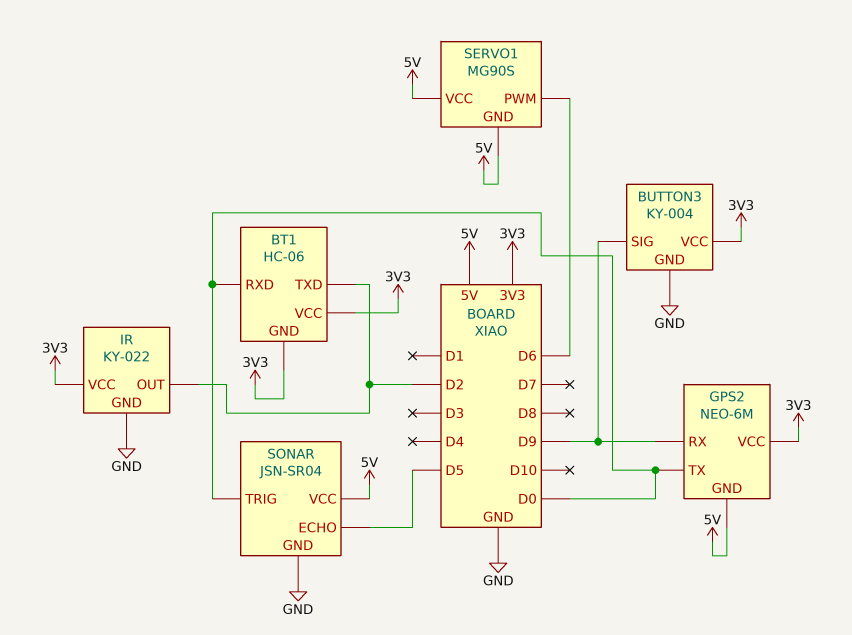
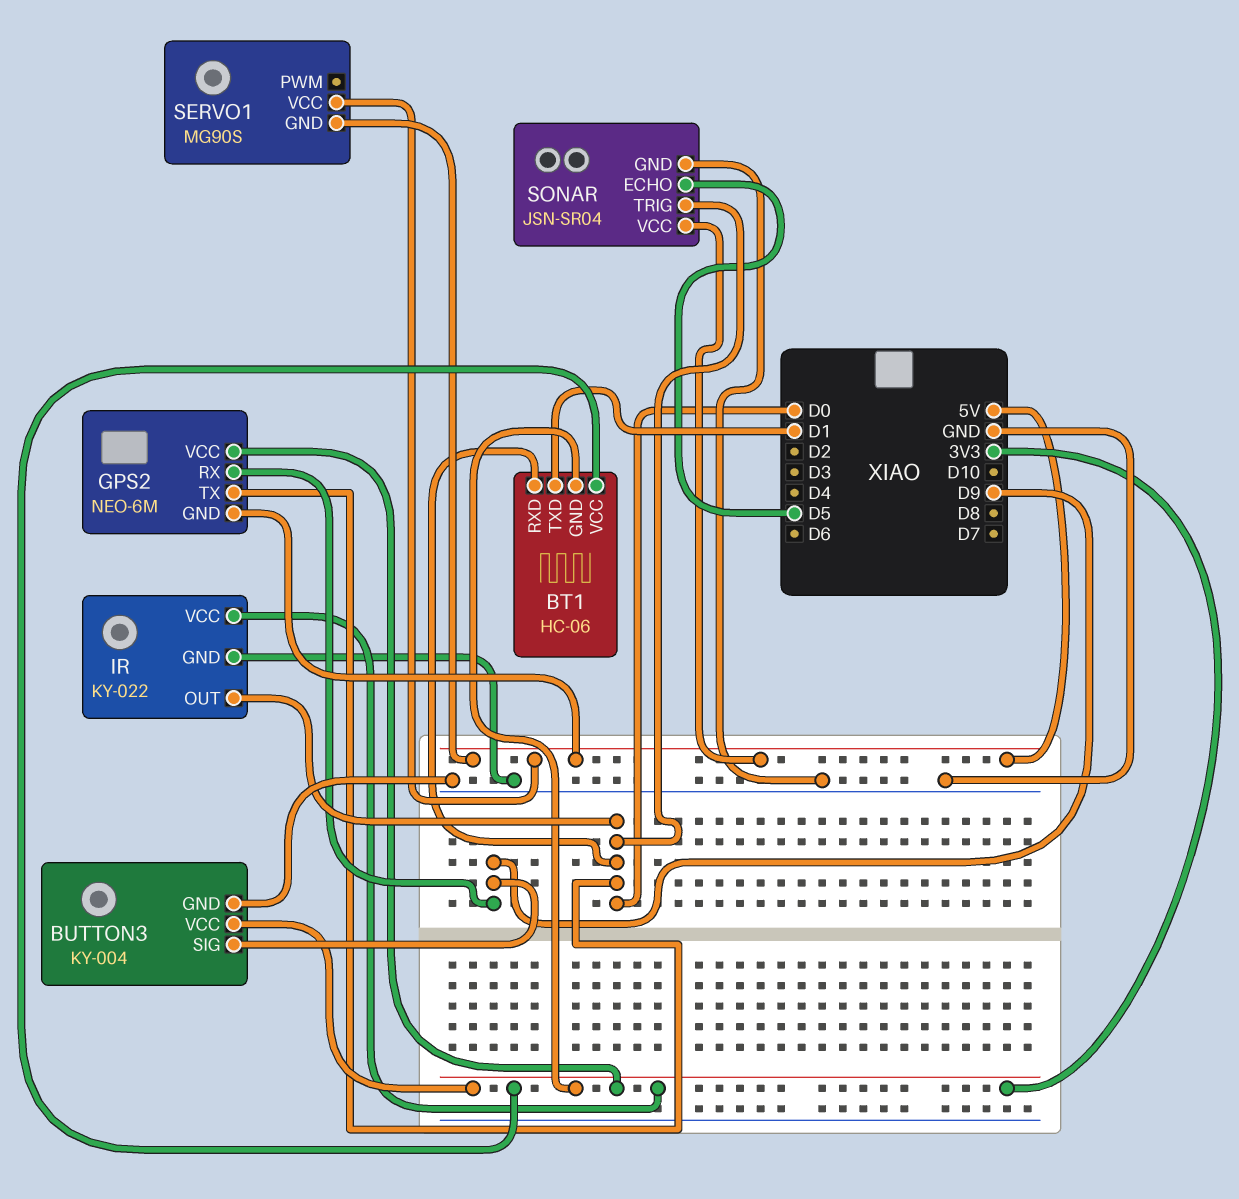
BT1 pin TXD: D2 -> D1
IR pin OUT: D2 -> D0
SERVO1 pin PWM: D6 -> none

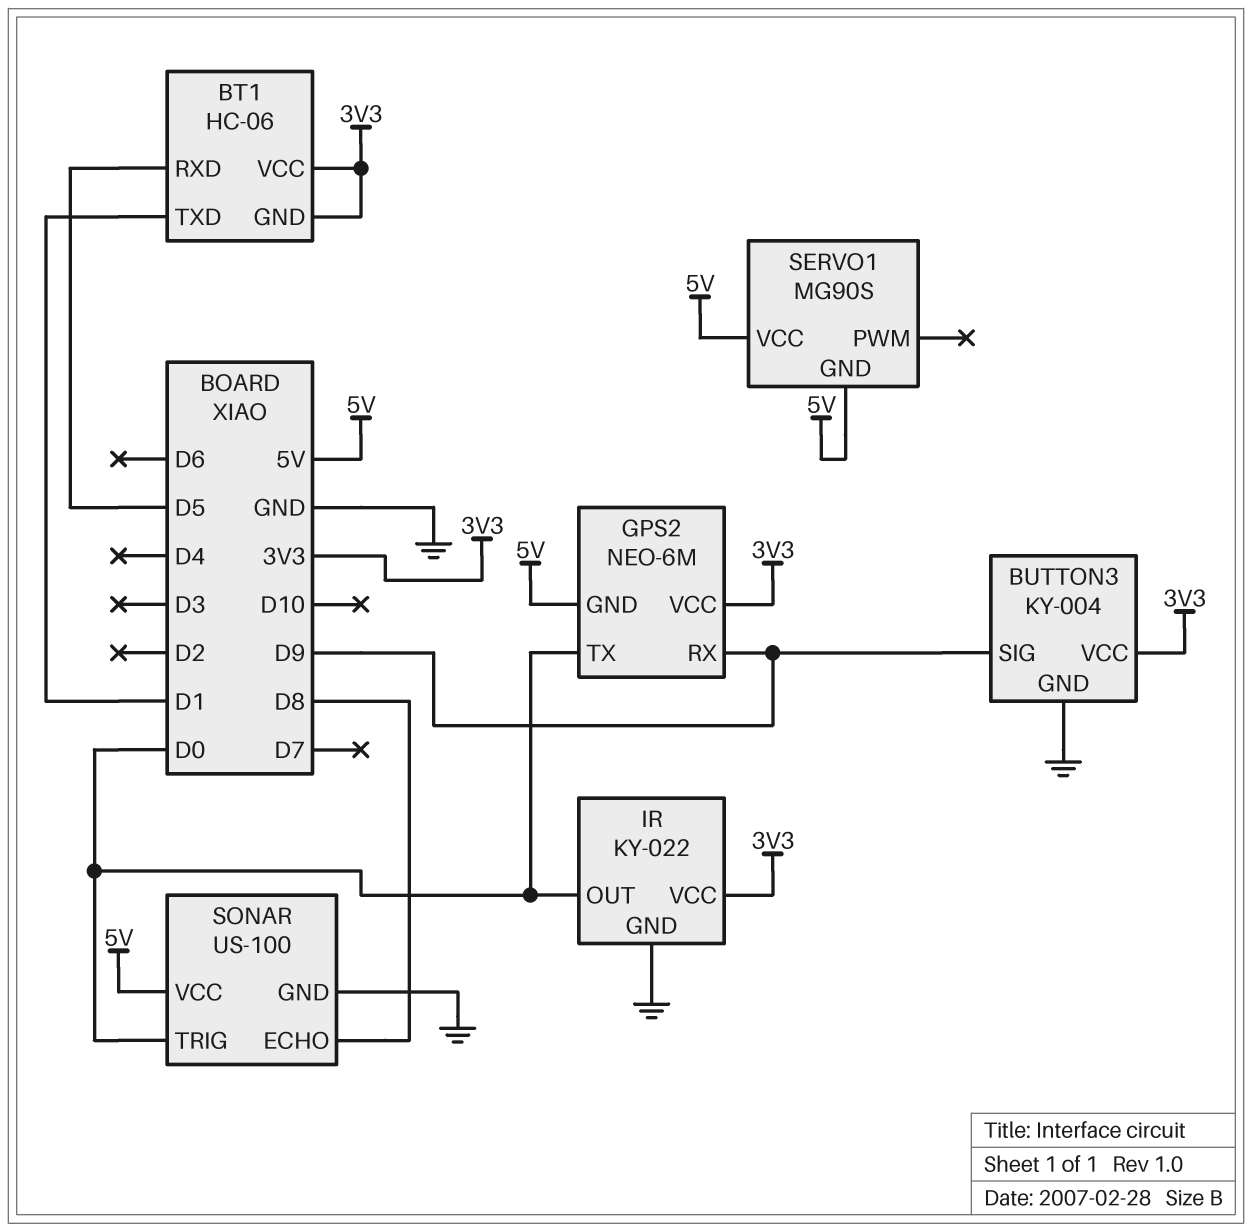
BT1 pin RXD: D0 -> D5
SONAR: JSN-SR04 -> US-100
SONAR pin ECHO: D5 -> D8

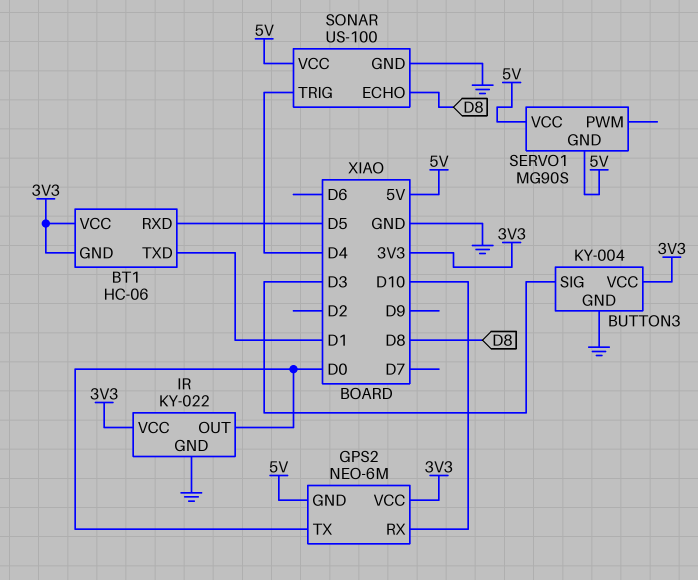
BUTTON3 pin SIG: D9 -> D3
GPS2 pin RX: D9 -> D10
SONAR pin TRIG: D0 -> D4

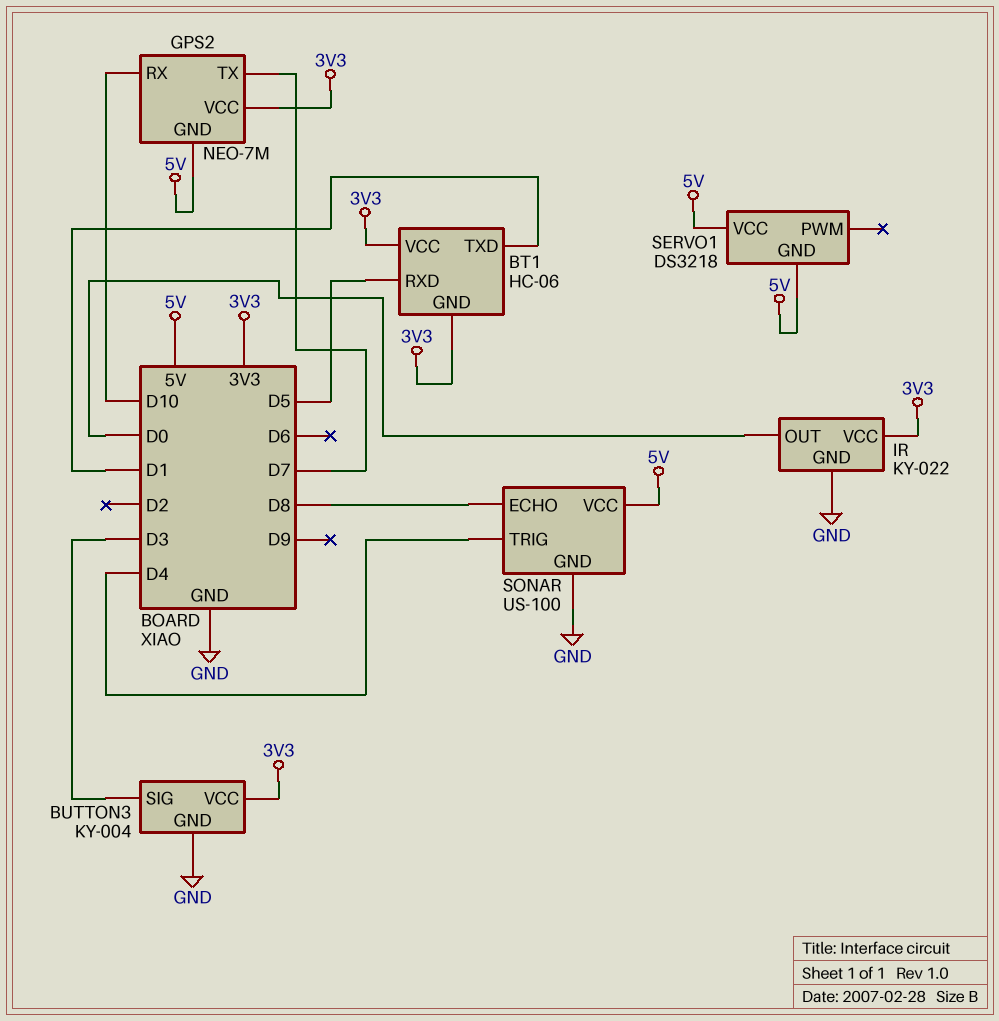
GPS2: NEO-6M -> NEO-7M
GPS2 pin TX: D0 -> D7
SERVO1: MG90S -> DS3218

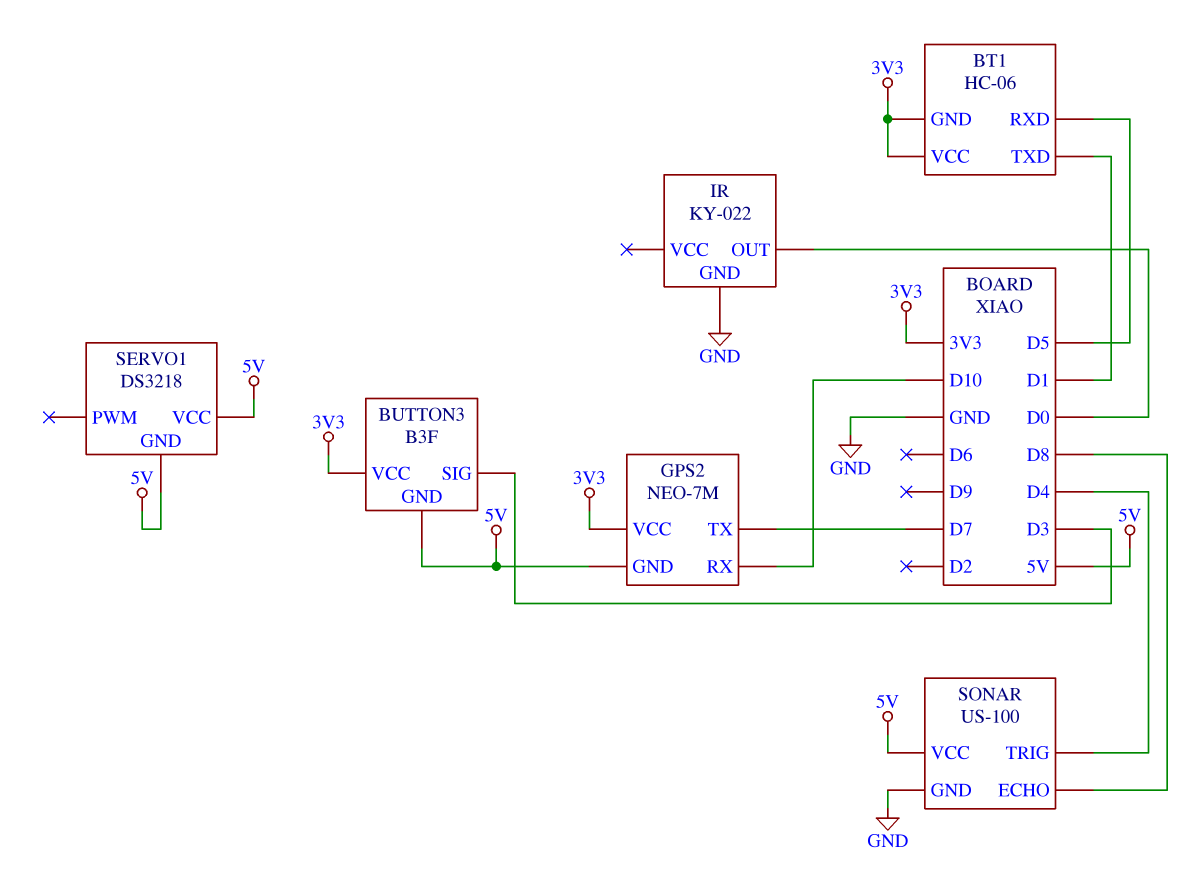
BUTTON3: KY-004 -> B3F
BUTTON3 pin GND: GND -> 5V
IR pin VCC: 3V3 -> none

